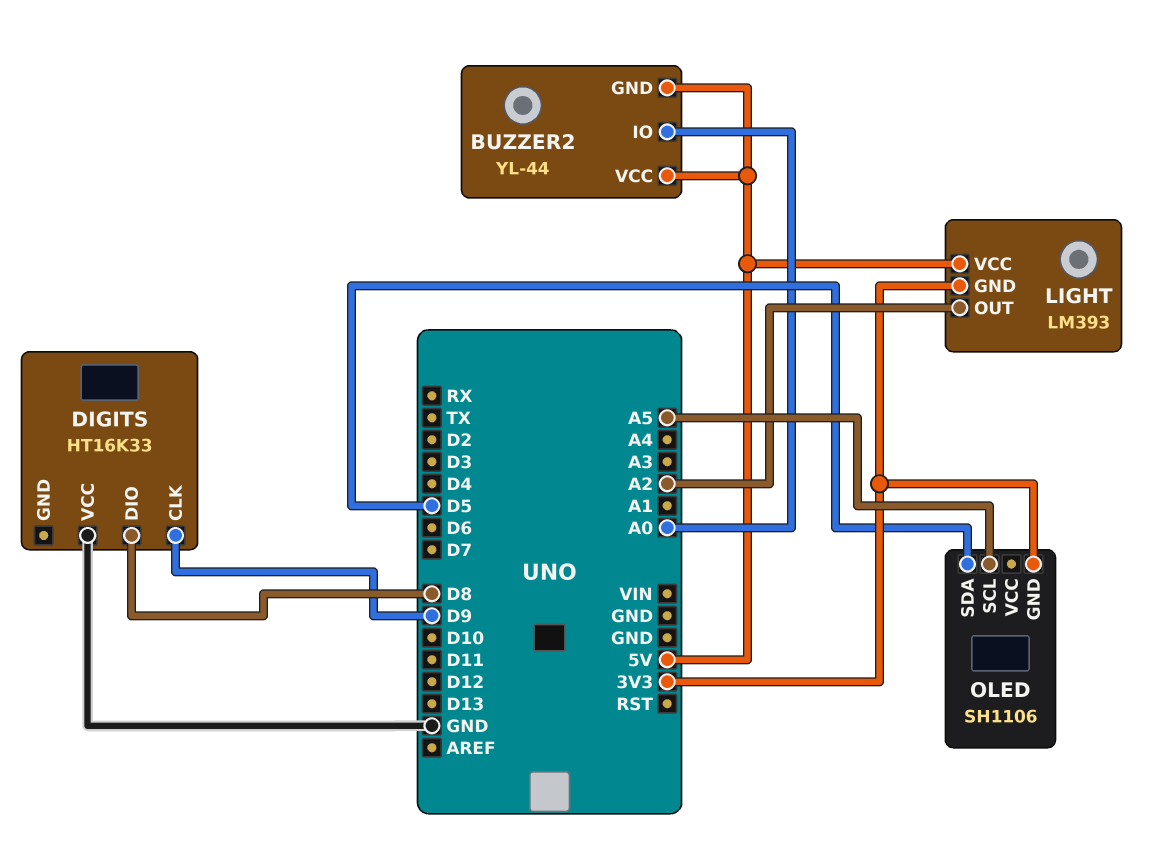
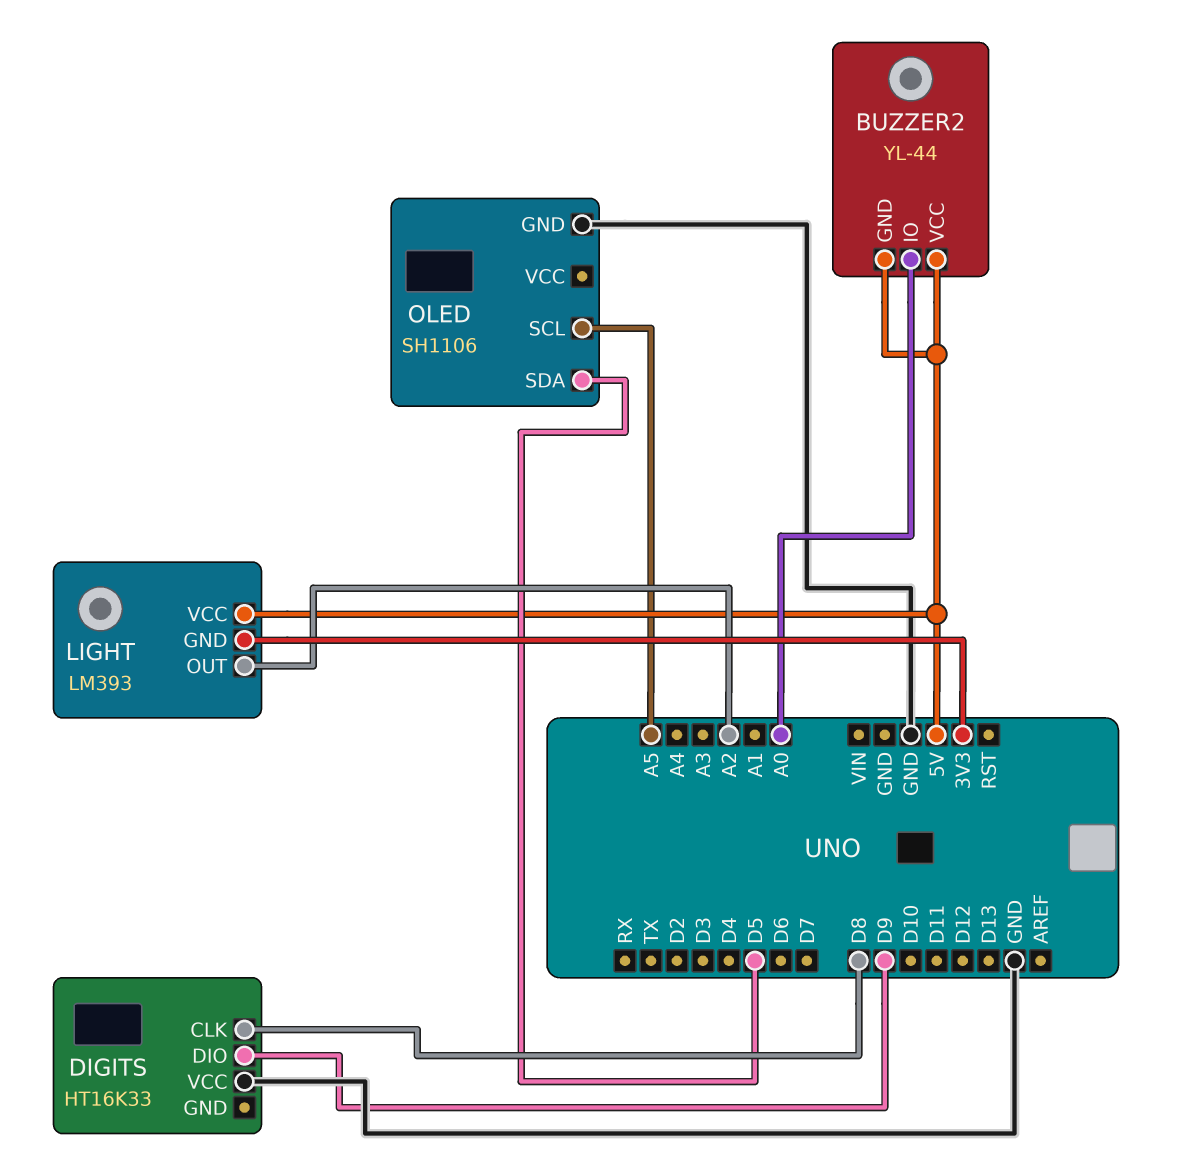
DIGITS pin CLK: D9 -> D8
DIGITS pin DIO: D8 -> D9
OLED pin GND: 3V3 -> GND

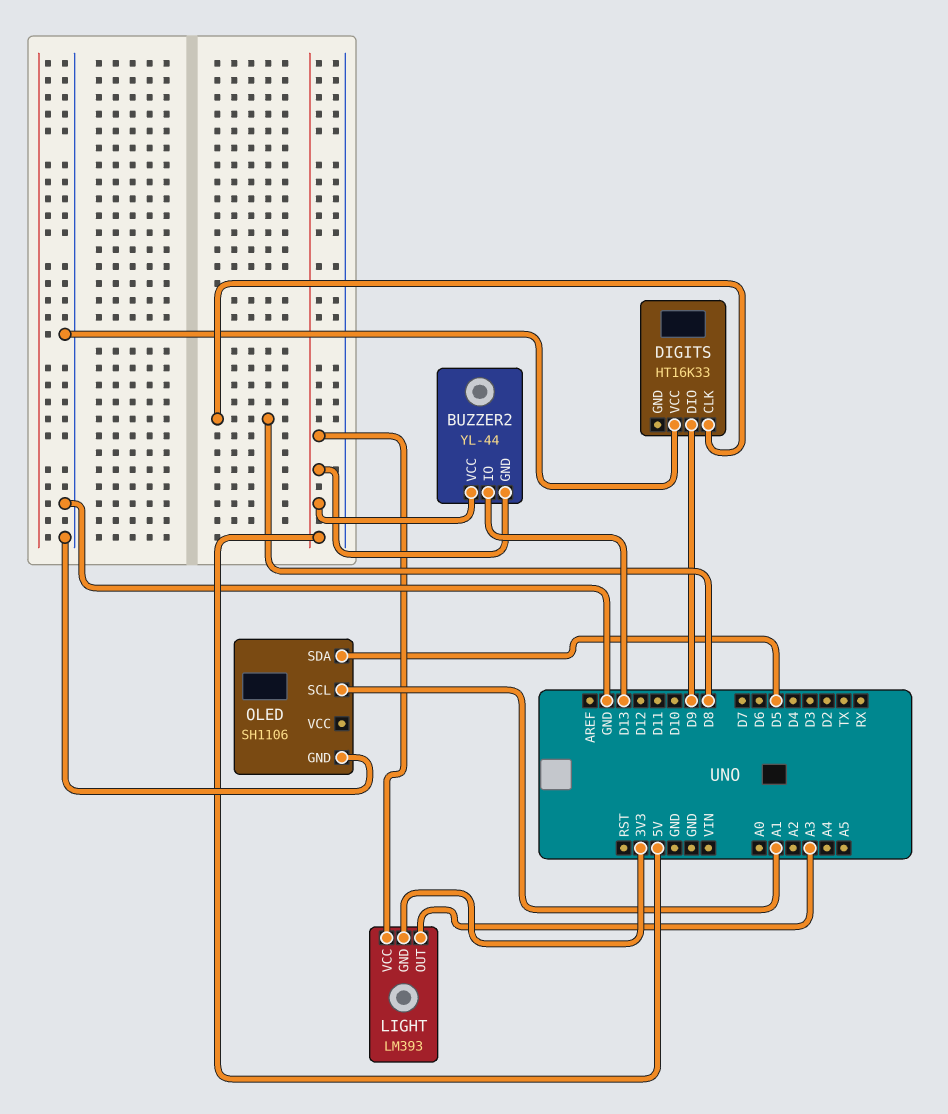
BUZZER2 pin IO: A0 -> D13
LIGHT pin OUT: A2 -> A3
OLED pin SCL: A5 -> A1

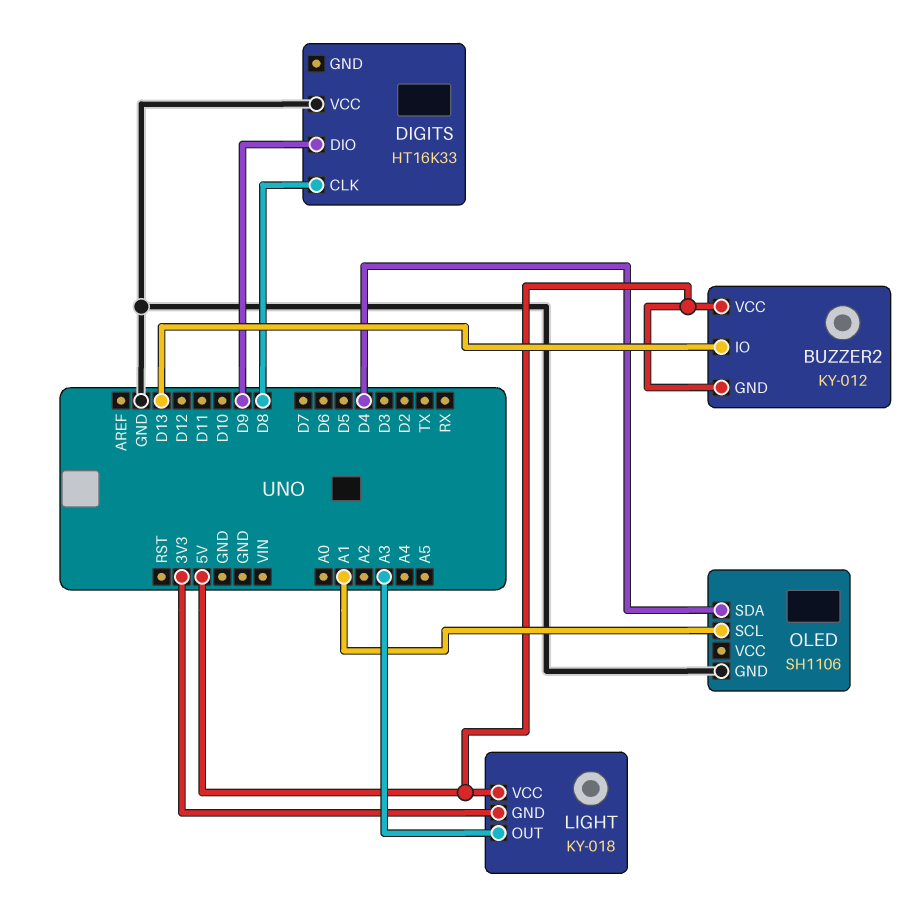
BUZZER2: YL-44 -> KY-012
LIGHT: LM393 -> KY-018
OLED pin SDA: D5 -> D4

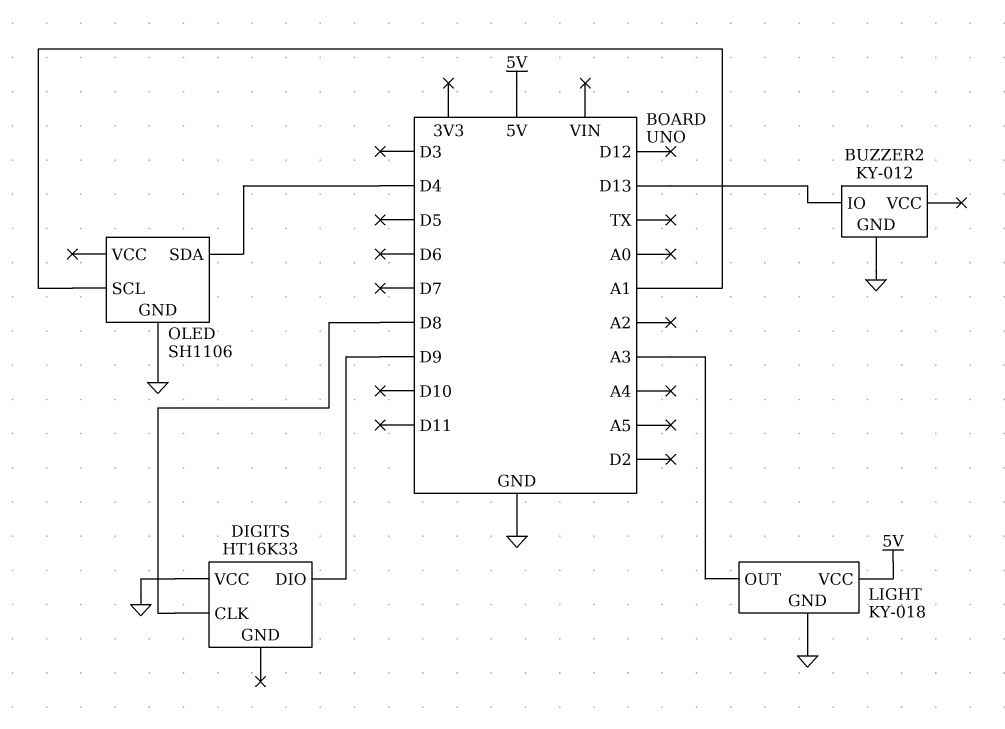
BUZZER2 pin GND: 5V -> GND
BUZZER2 pin VCC: 5V -> none
LIGHT pin GND: 3V3 -> GND

